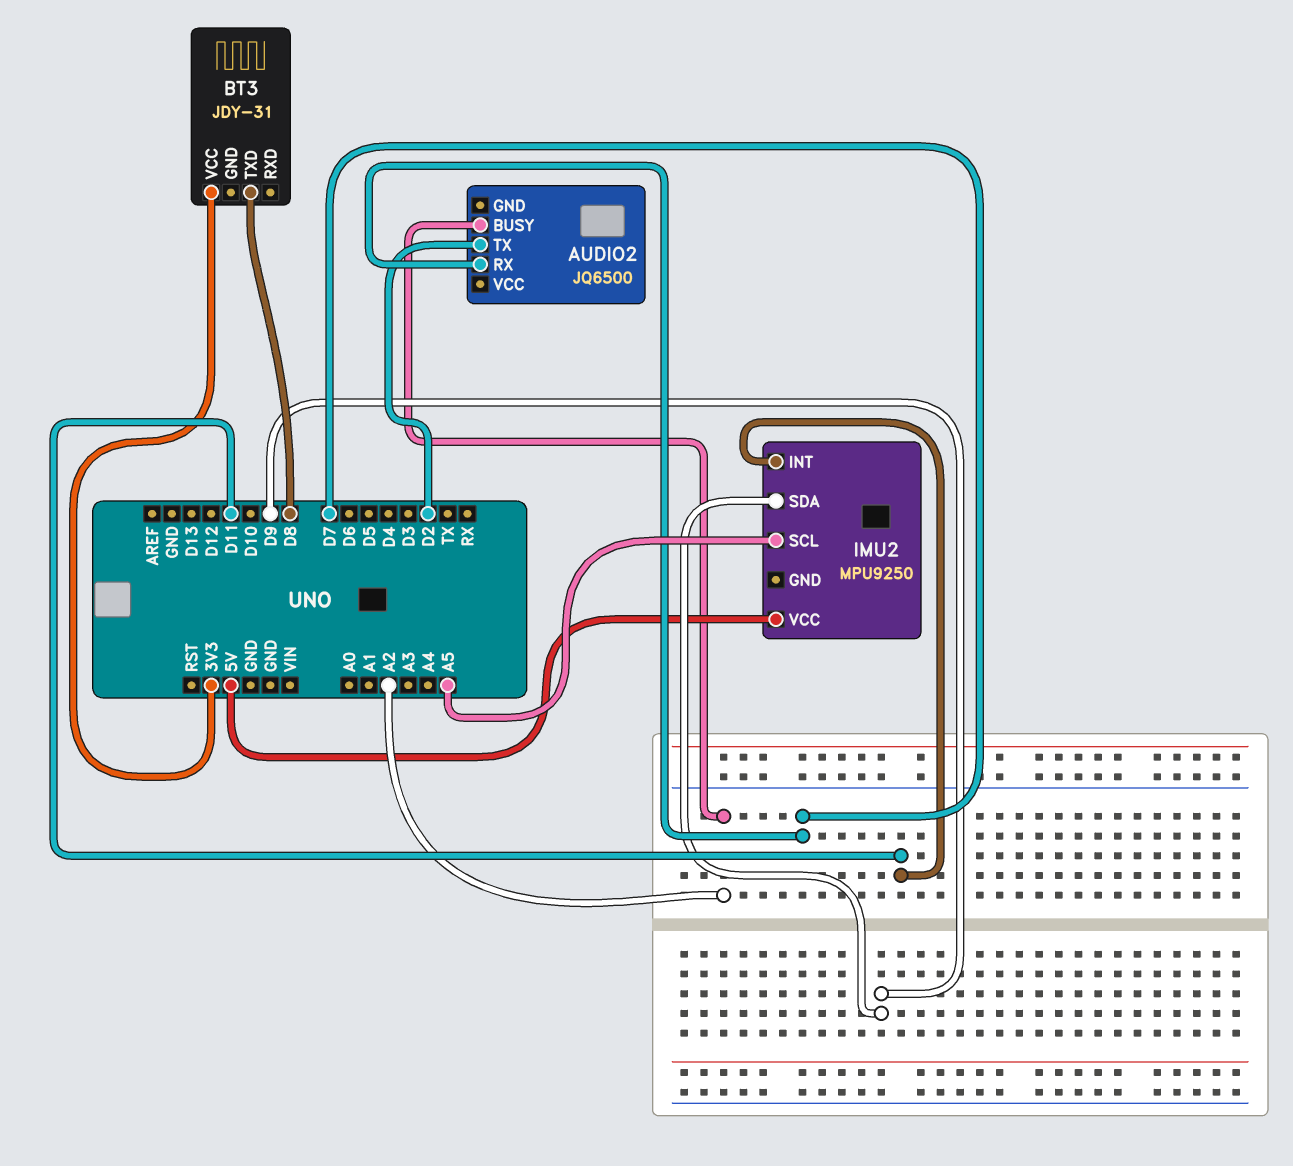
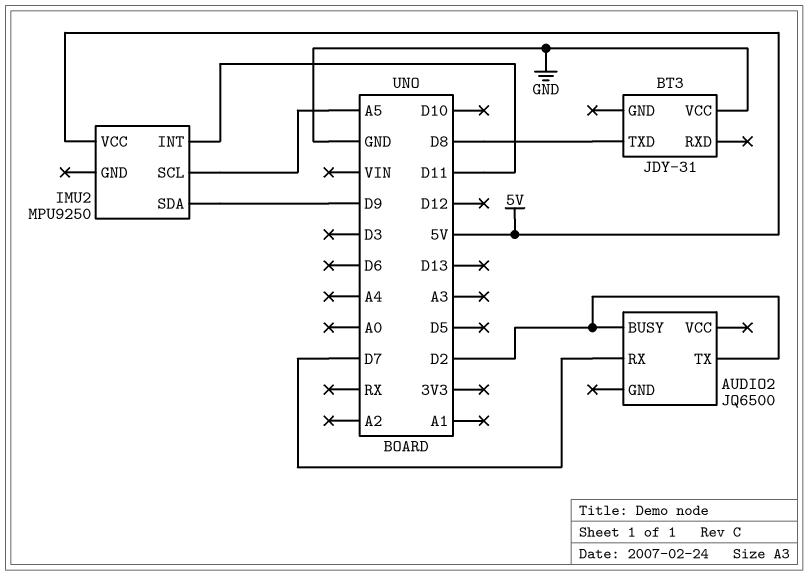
AUDIO2 pin BUSY: A2 -> D2
BT3 pin VCC: 3V3 -> GND

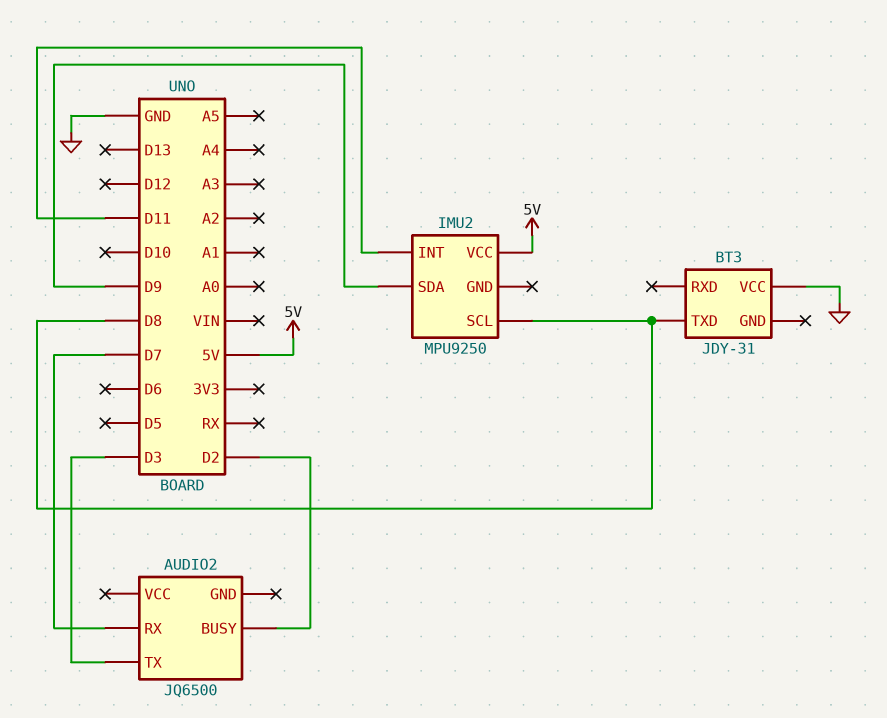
AUDIO2 pin TX: D2 -> D3
IMU2 pin SCL: A5 -> D8

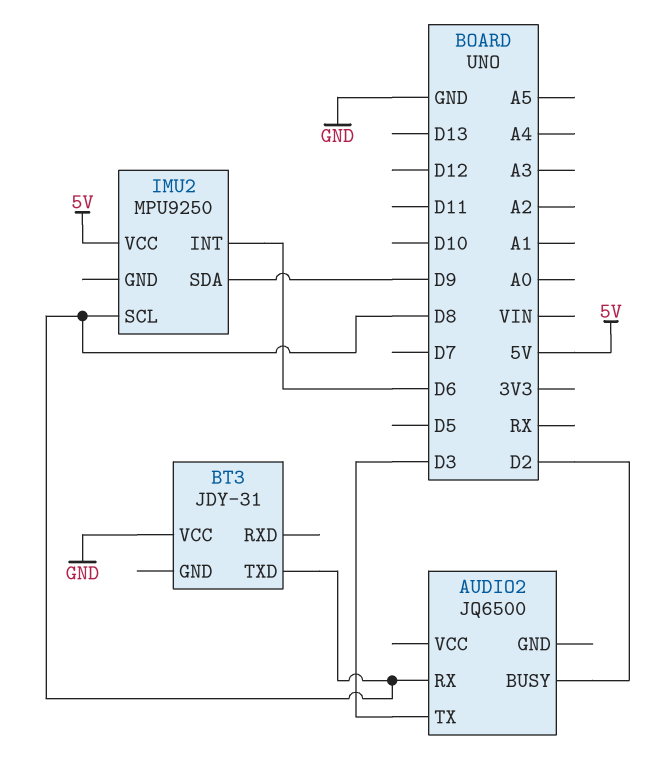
AUDIO2 pin RX: D7 -> D8
IMU2 pin INT: D11 -> D6

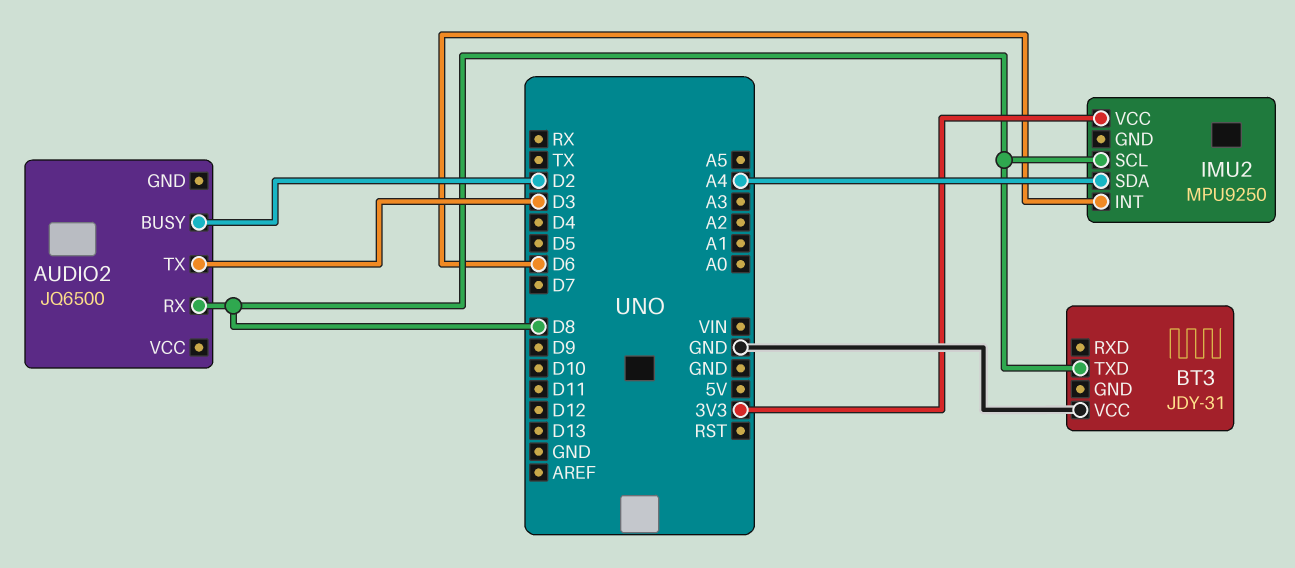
IMU2 pin SDA: D9 -> A4
IMU2 pin VCC: 5V -> 3V3

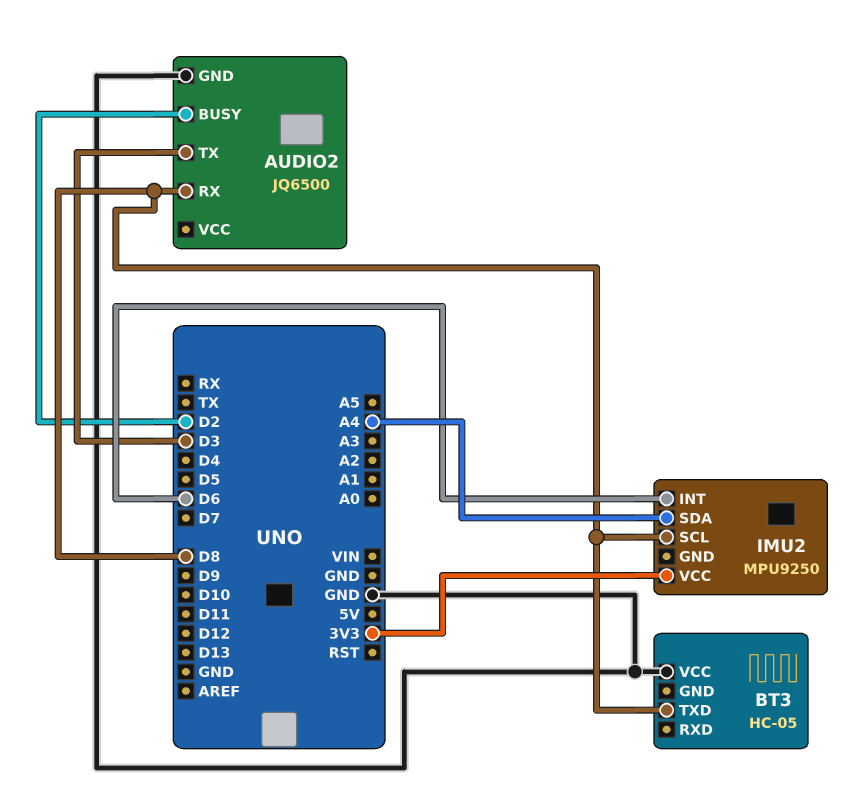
AUDIO2 pin GND: none -> GND
BT3: JDY-31 -> HC-05

